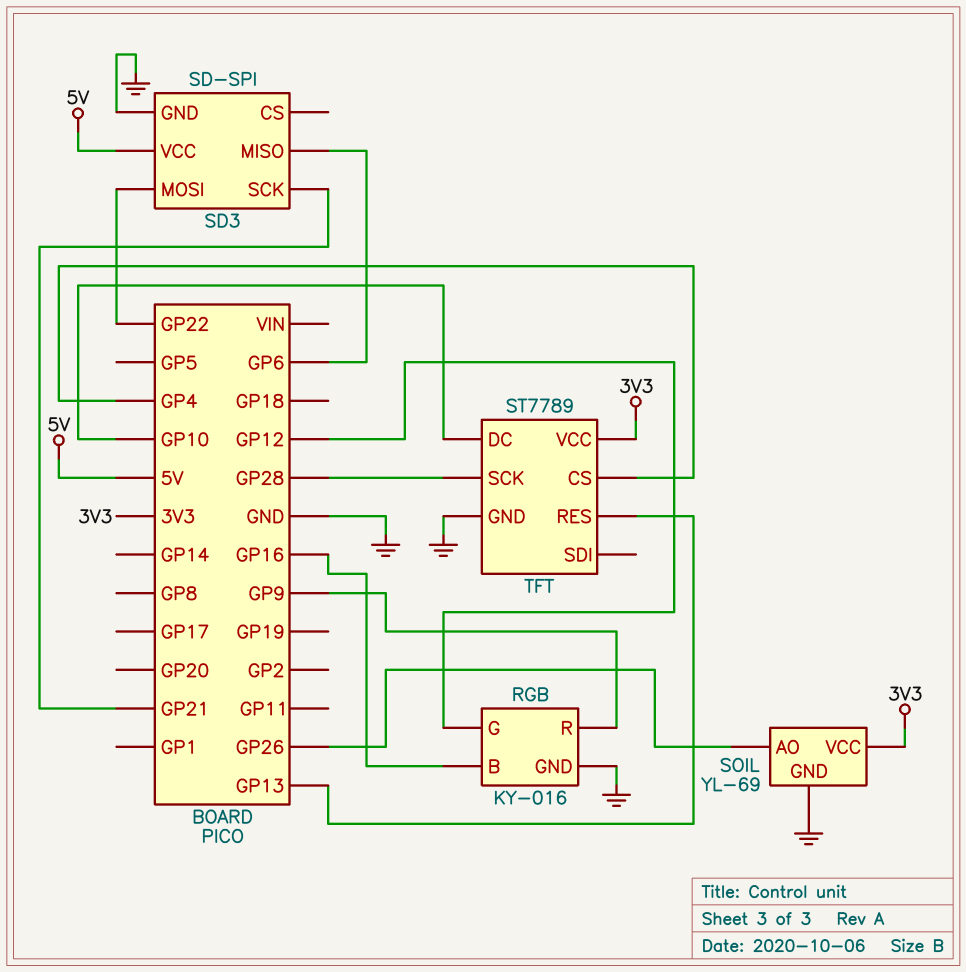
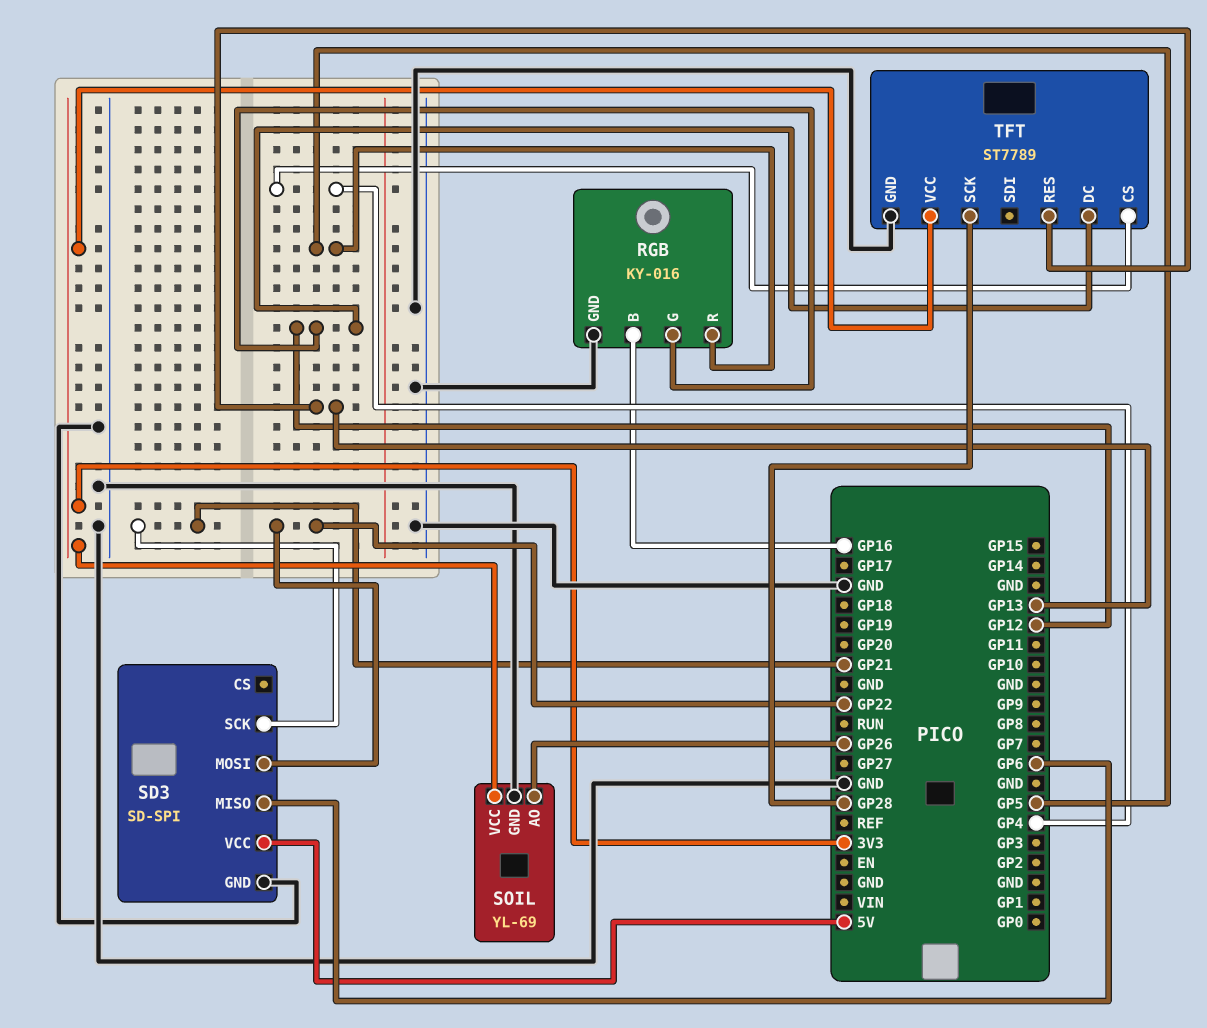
RGB pin R: GP9 -> GP5
TFT pin DC: GP10 -> GP12

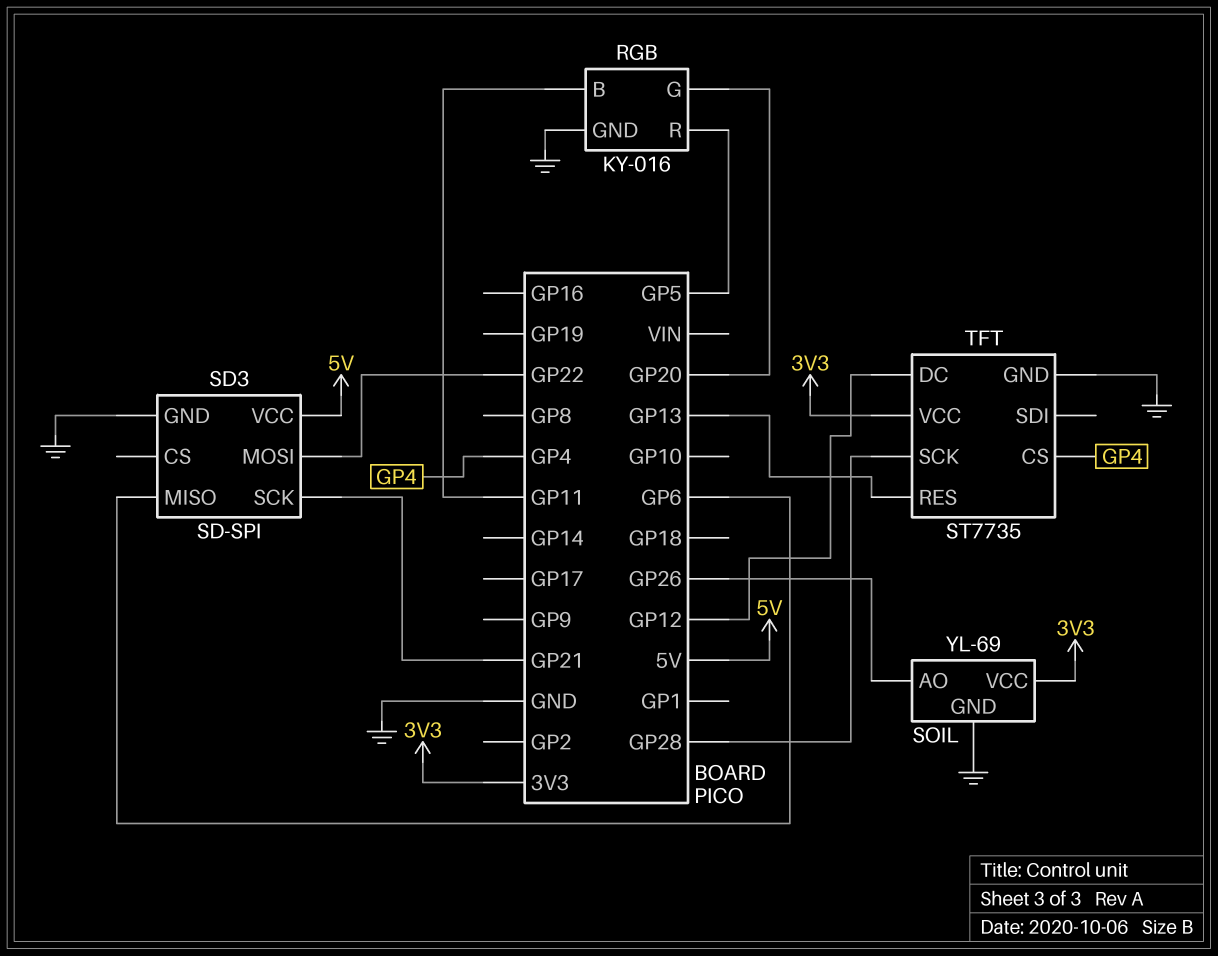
RGB pin B: GP16 -> GP11
RGB pin G: GP12 -> GP20
TFT: ST7789 -> ST7735

